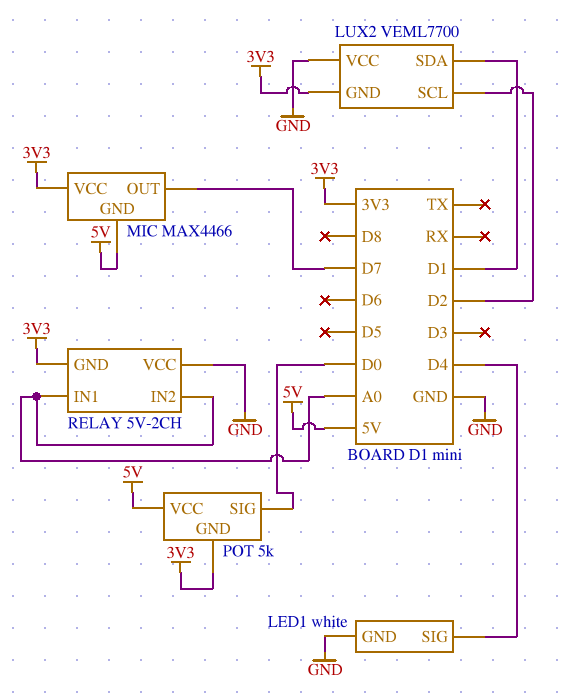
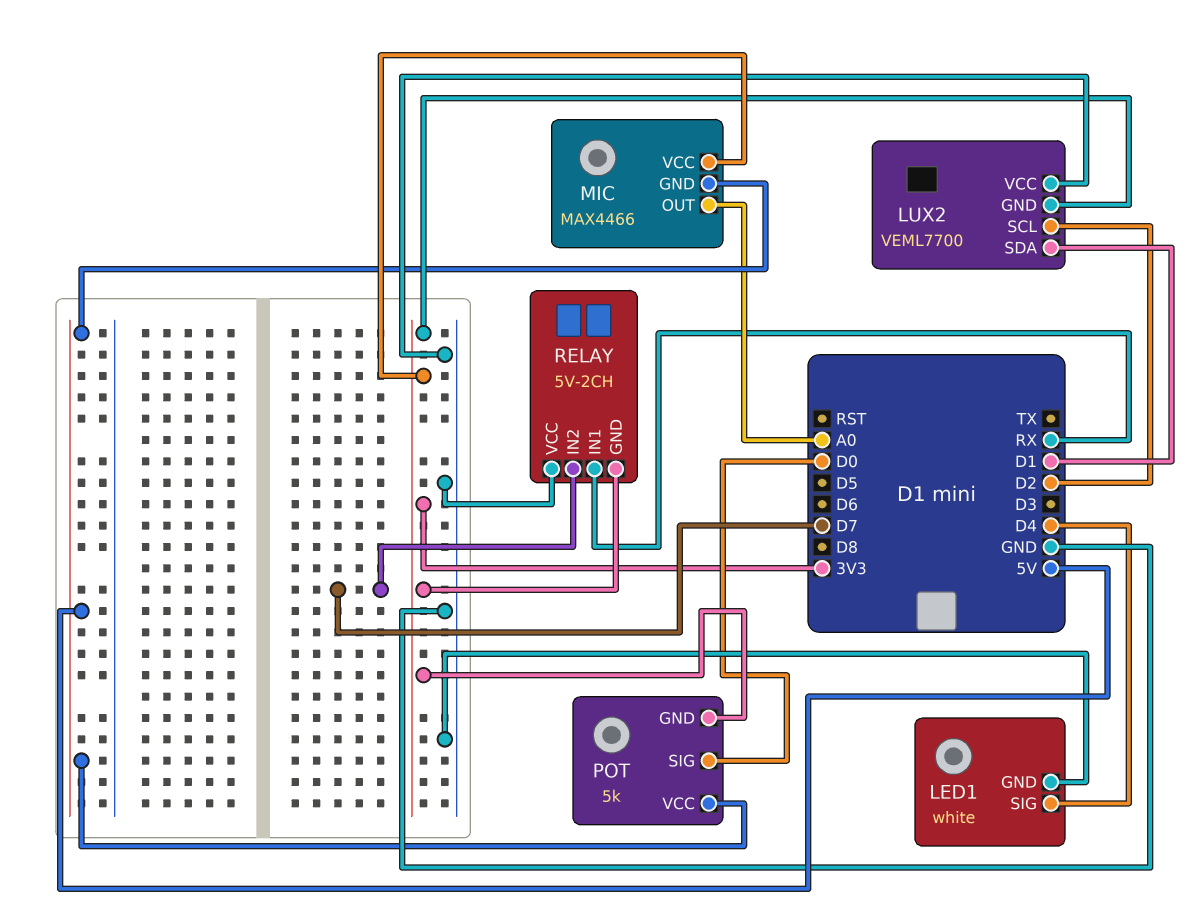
MIC pin OUT: D7 -> A0
RELAY pin IN1: A0 -> RX
RELAY pin IN2: A0 -> D7

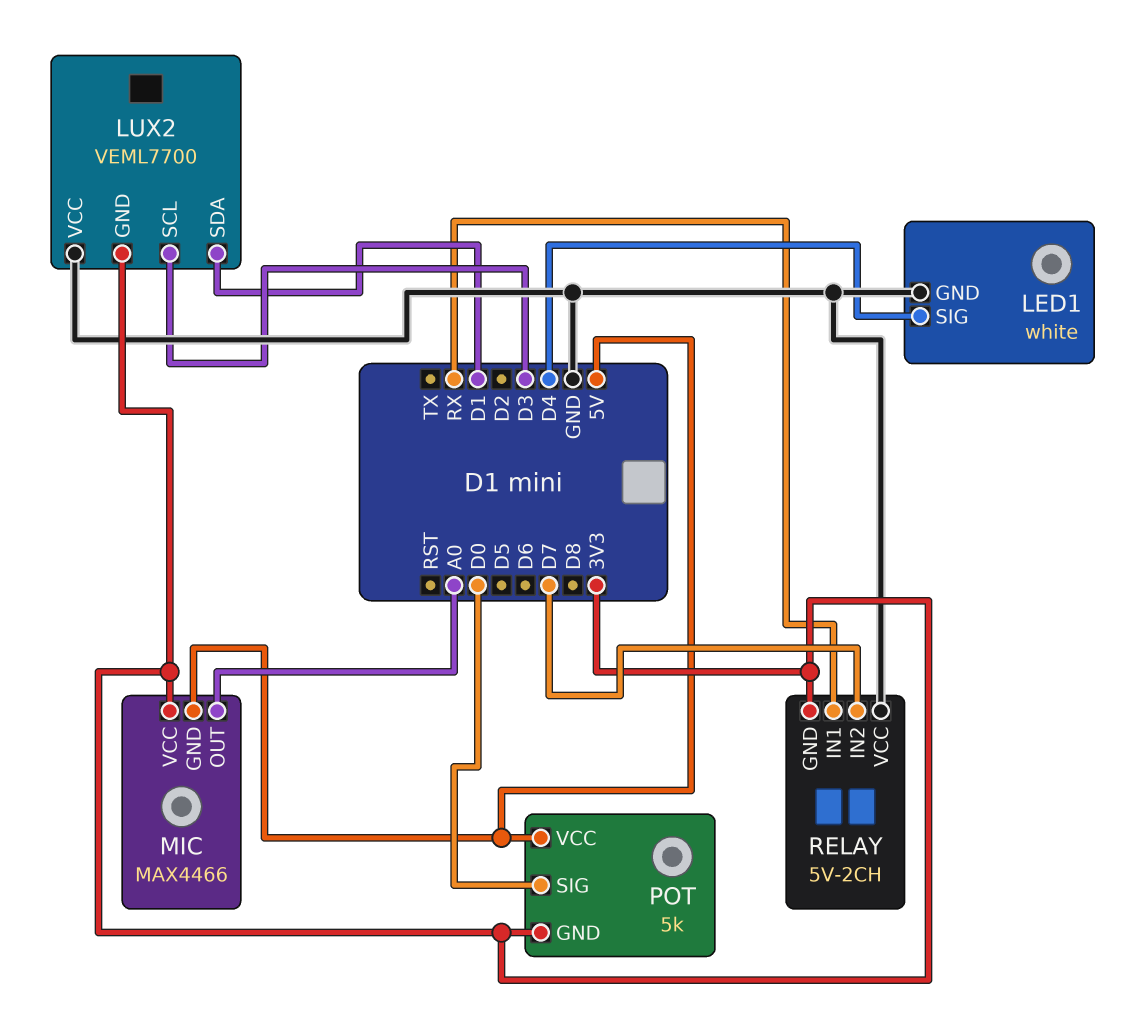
LUX2 pin SCL: D2 -> D3

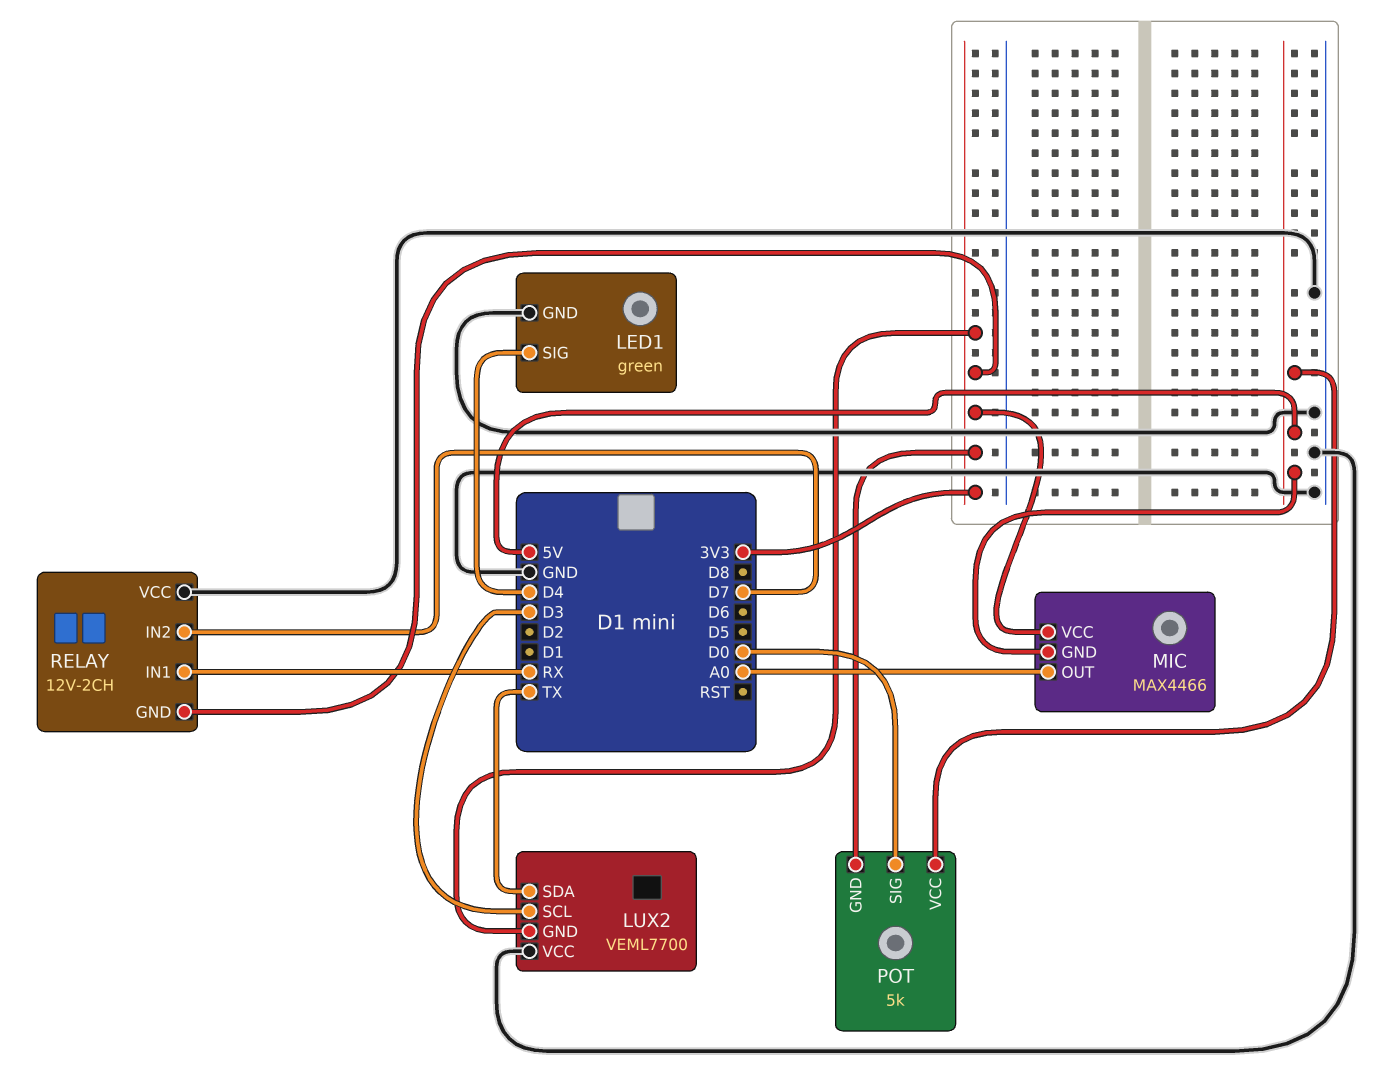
LED1: white -> green
LUX2 pin SDA: D1 -> TX
RELAY: 5V-2CH -> 12V-2CH

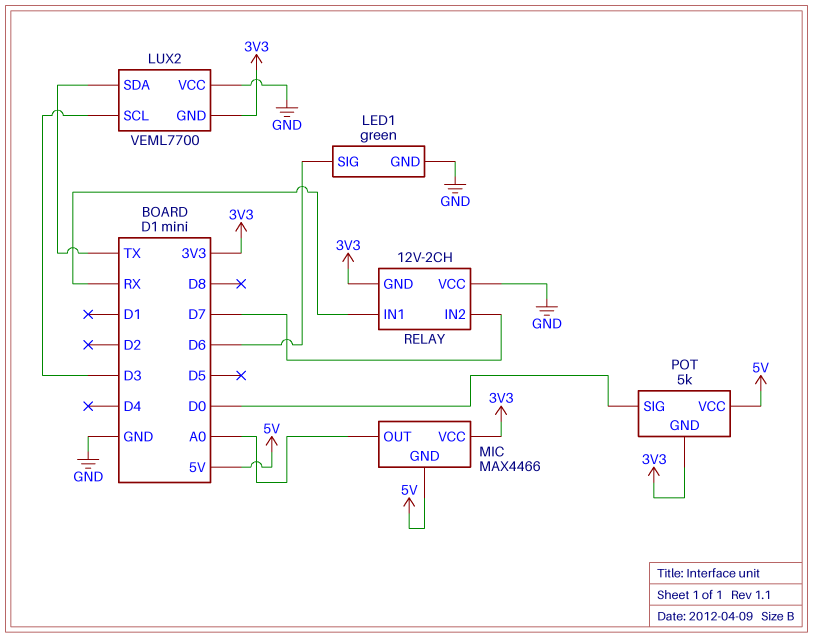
LED1 pin SIG: D4 -> D6

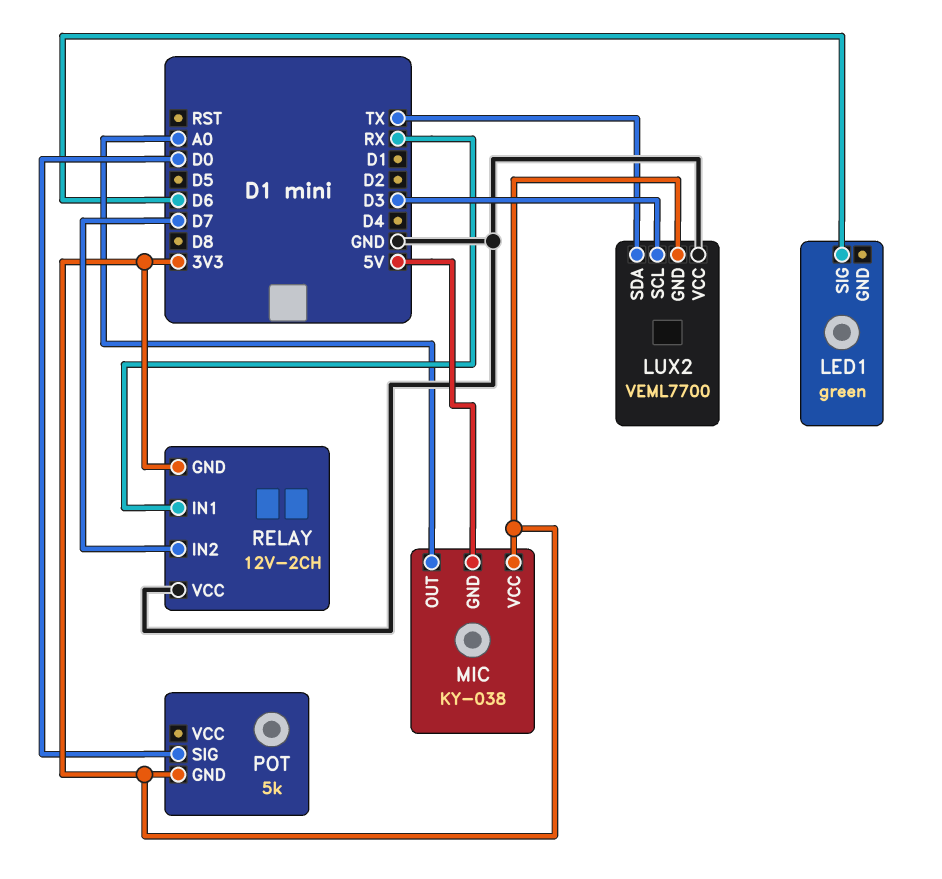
LED1 pin GND: GND -> none
MIC: MAX4466 -> KY-038
POT pin VCC: 5V -> none

